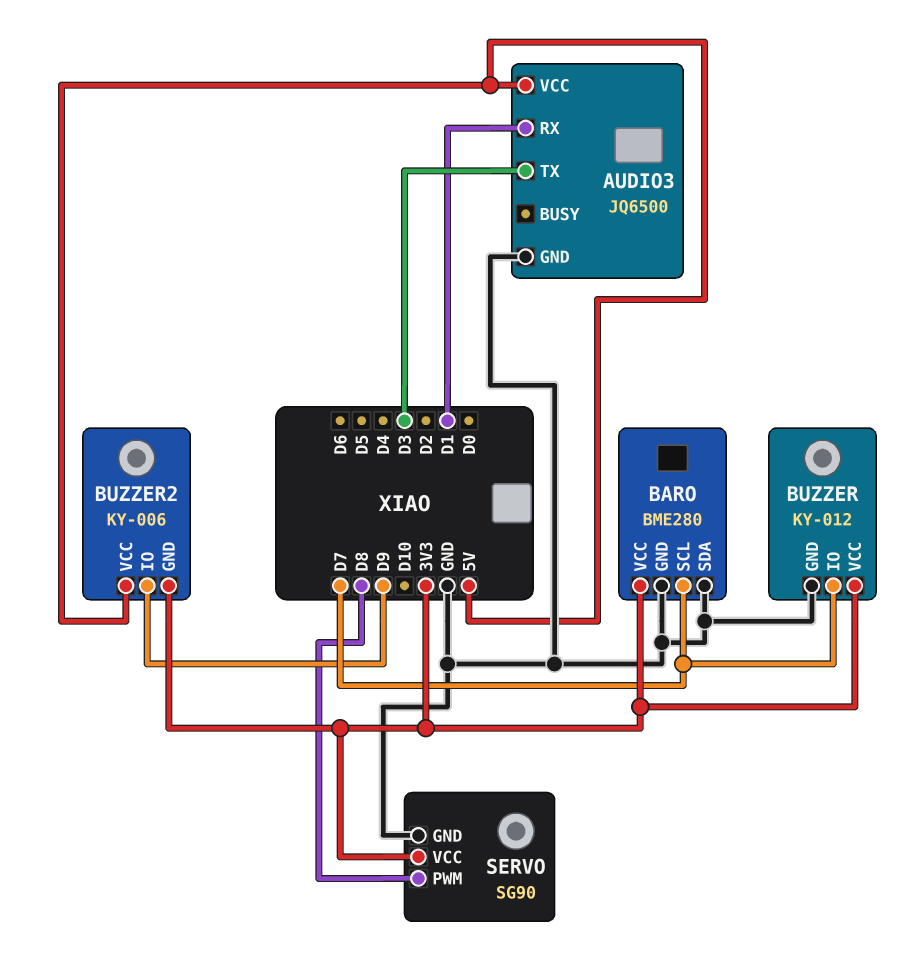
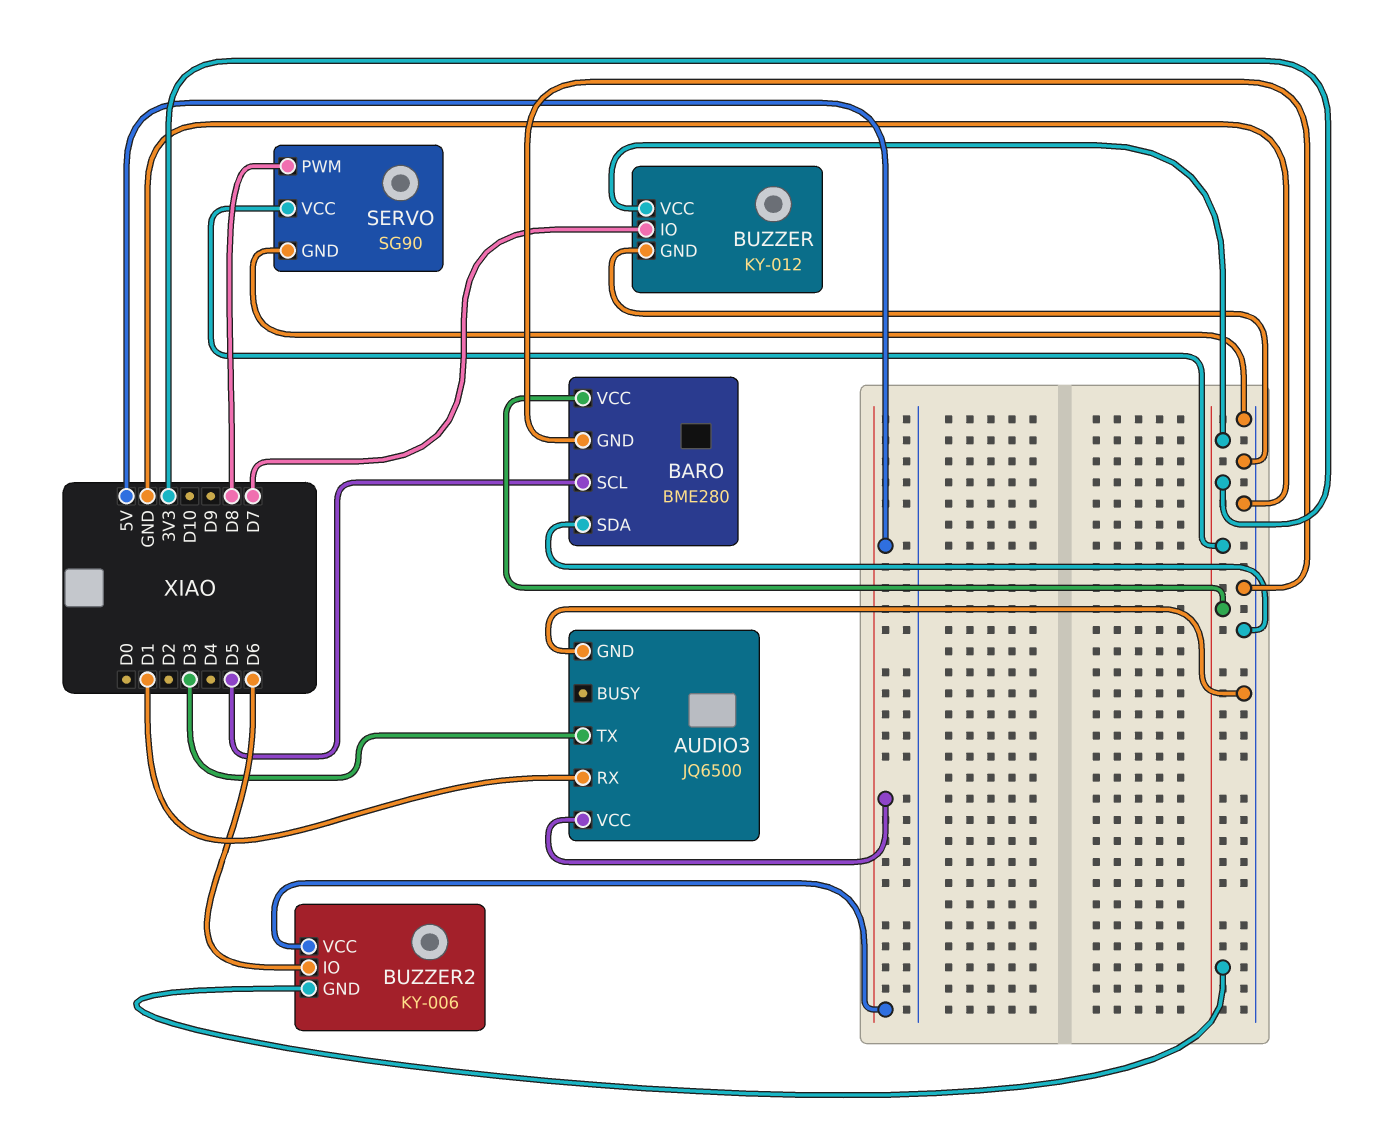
BARO pin SCL: D7 -> D5
BUZZER2 pin IO: D9 -> D6

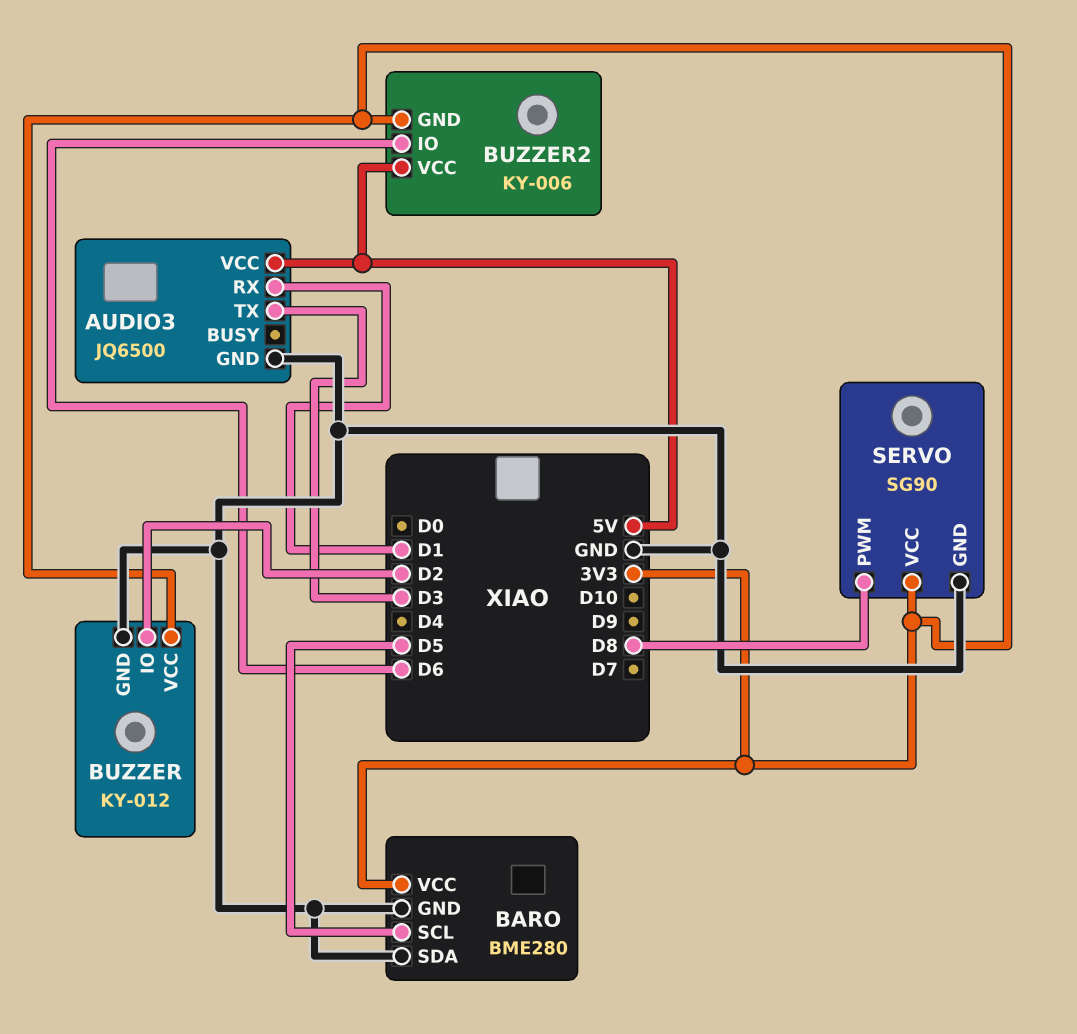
BUZZER pin IO: D7 -> D2

